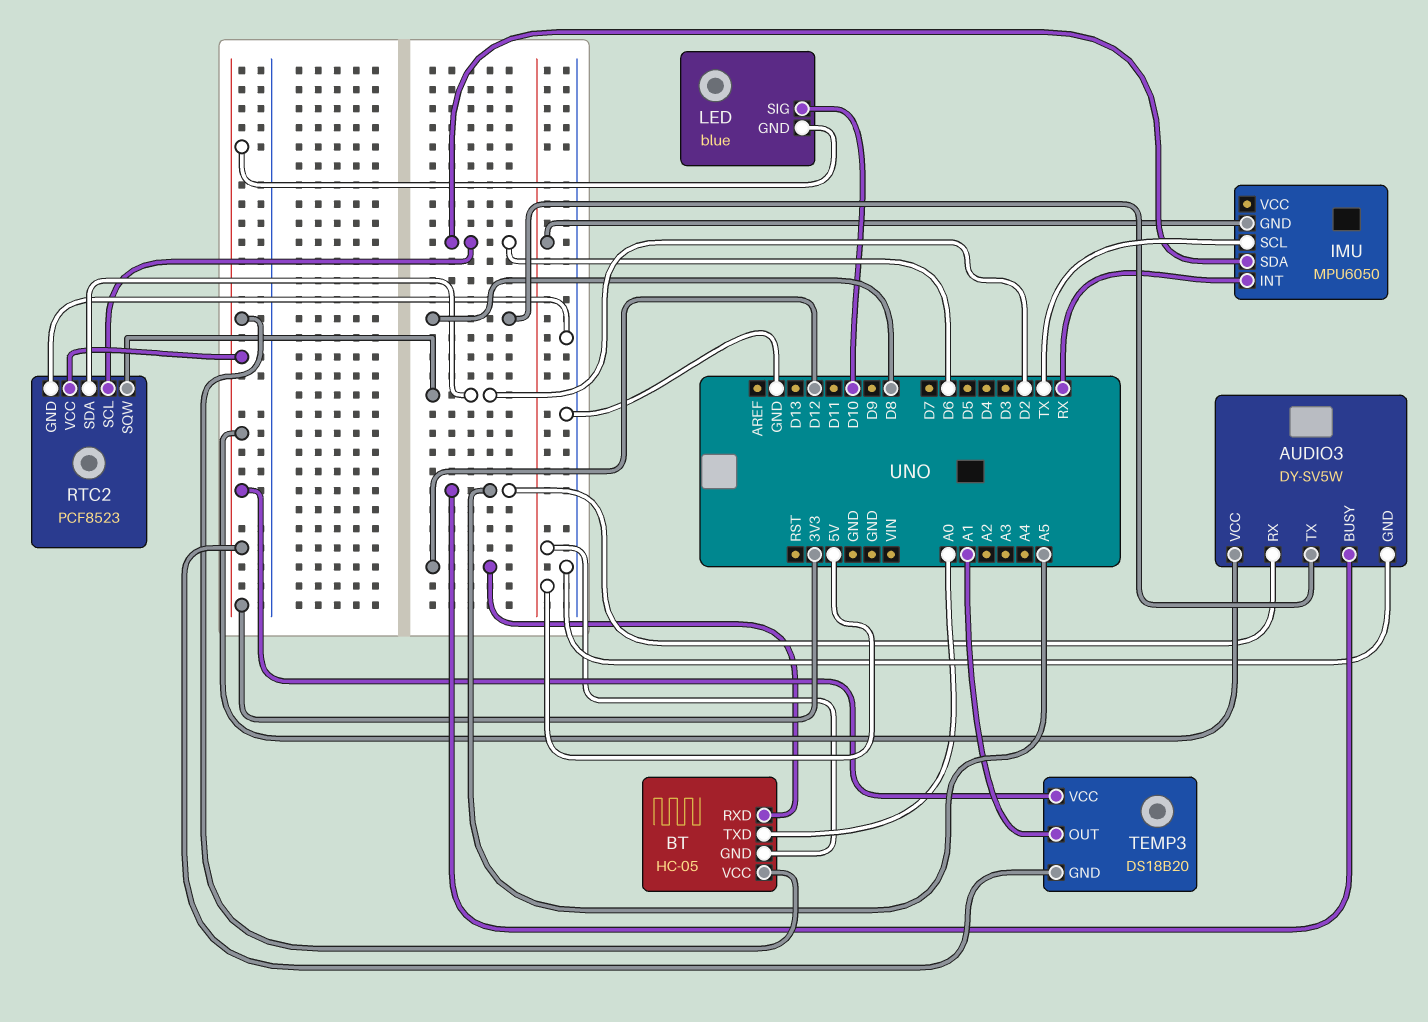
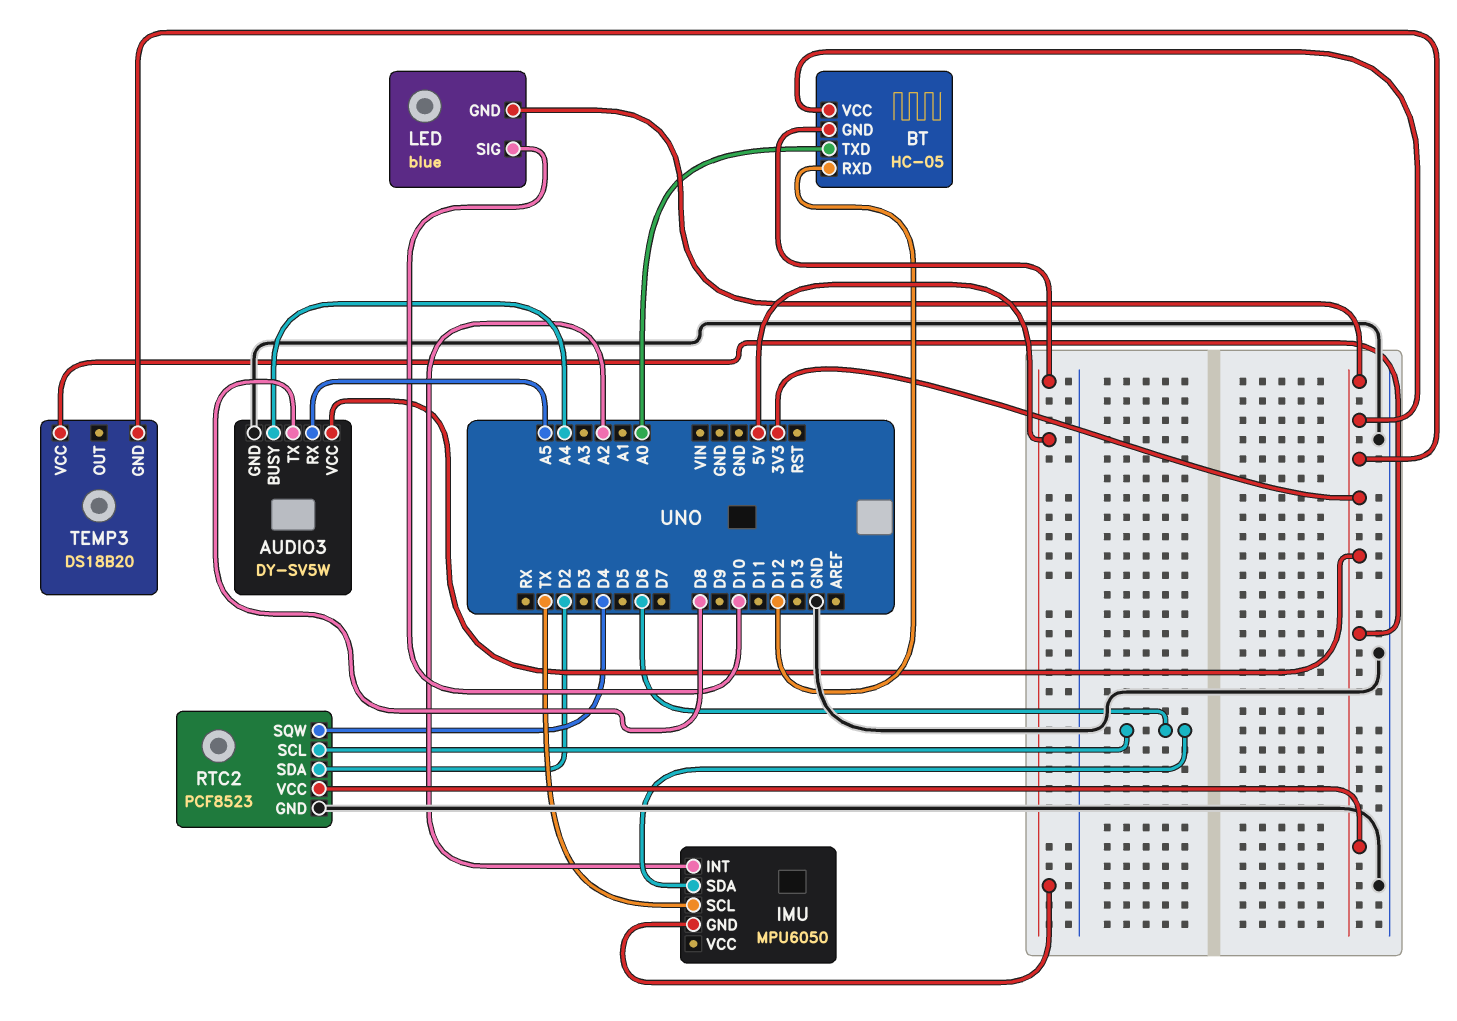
AUDIO3 pin BUSY: A5 -> A4
IMU pin INT: RX -> A2
RTC2 pin SQW: D2 -> D4
TEMP3 pin OUT: A1 -> none

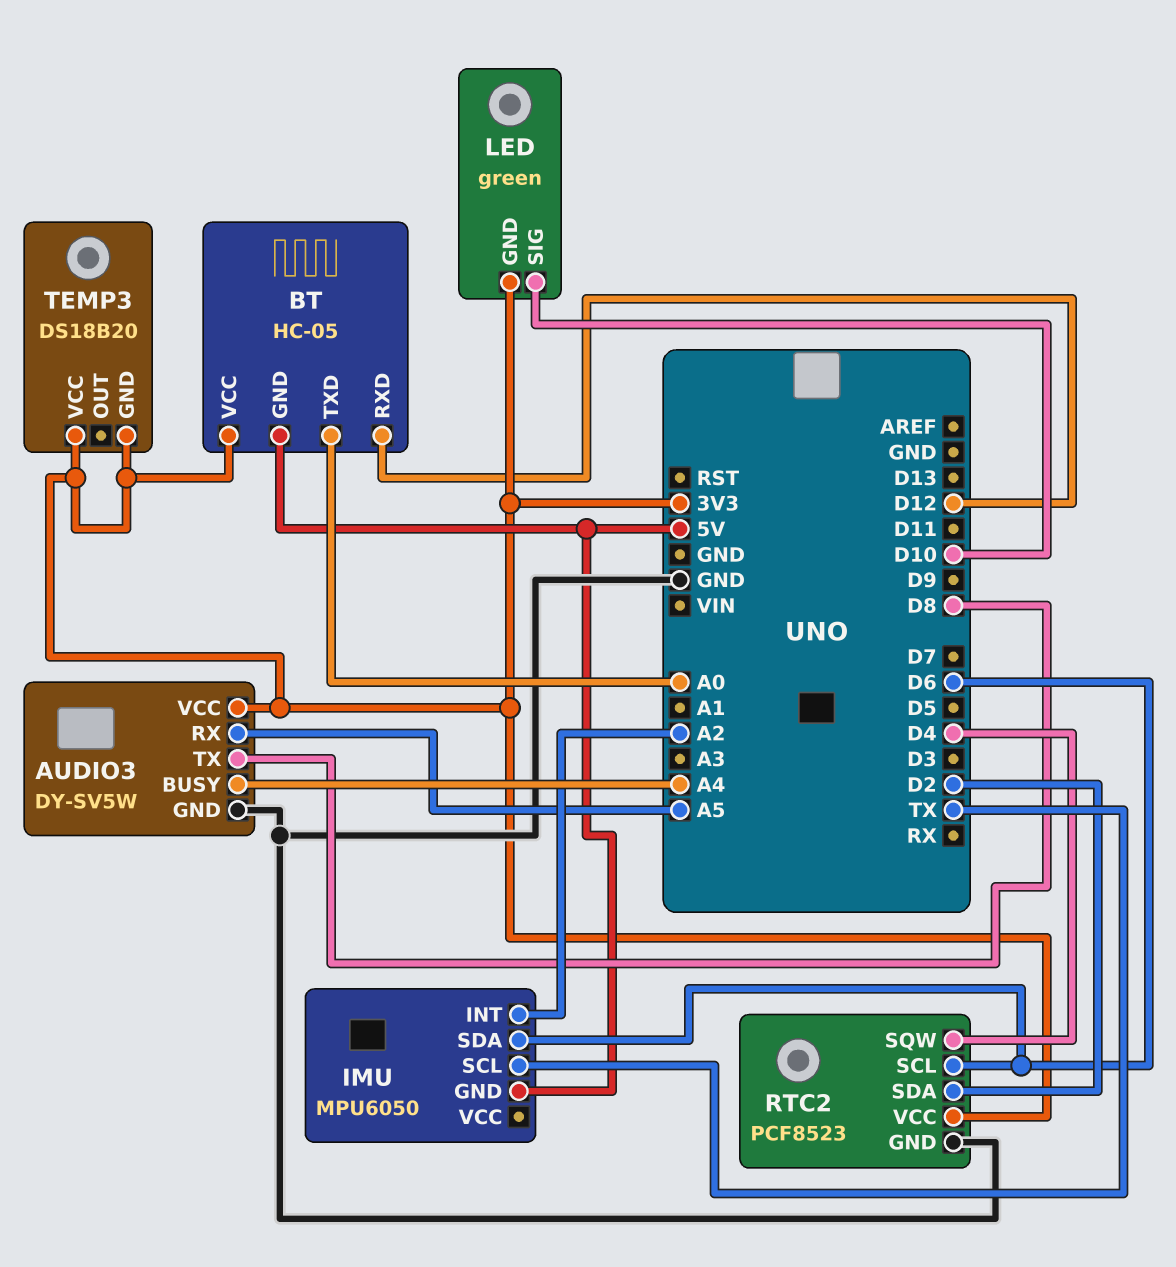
LED: blue -> green

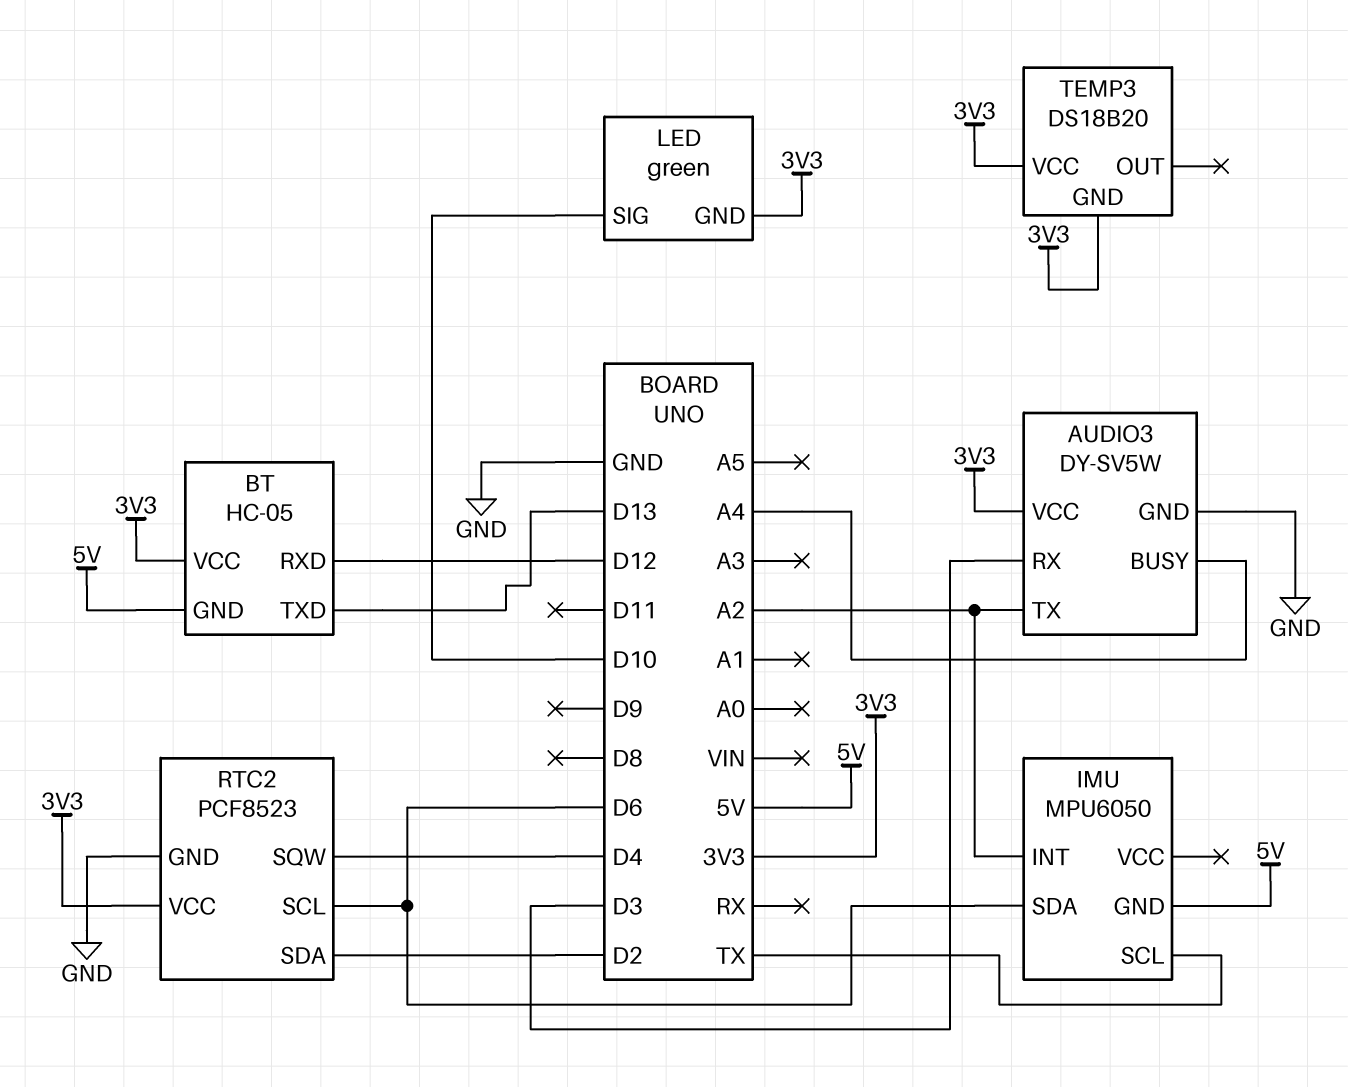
AUDIO3 pin RX: A5 -> D3
AUDIO3 pin TX: D8 -> A2
BT pin TXD: A0 -> D13

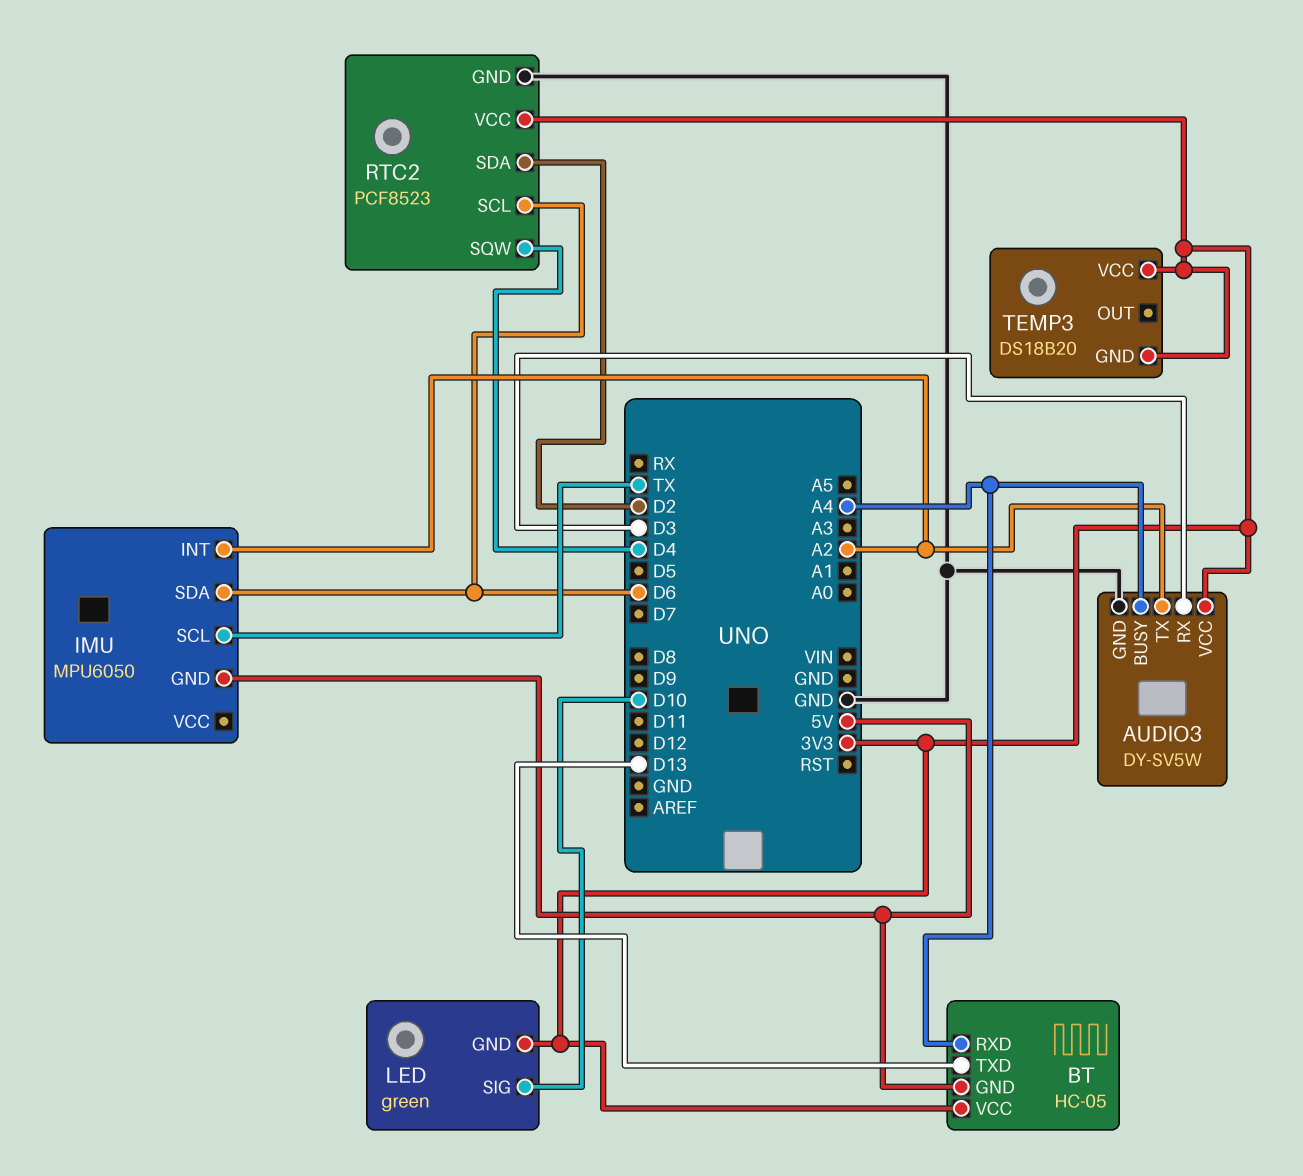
BT pin RXD: D12 -> A4

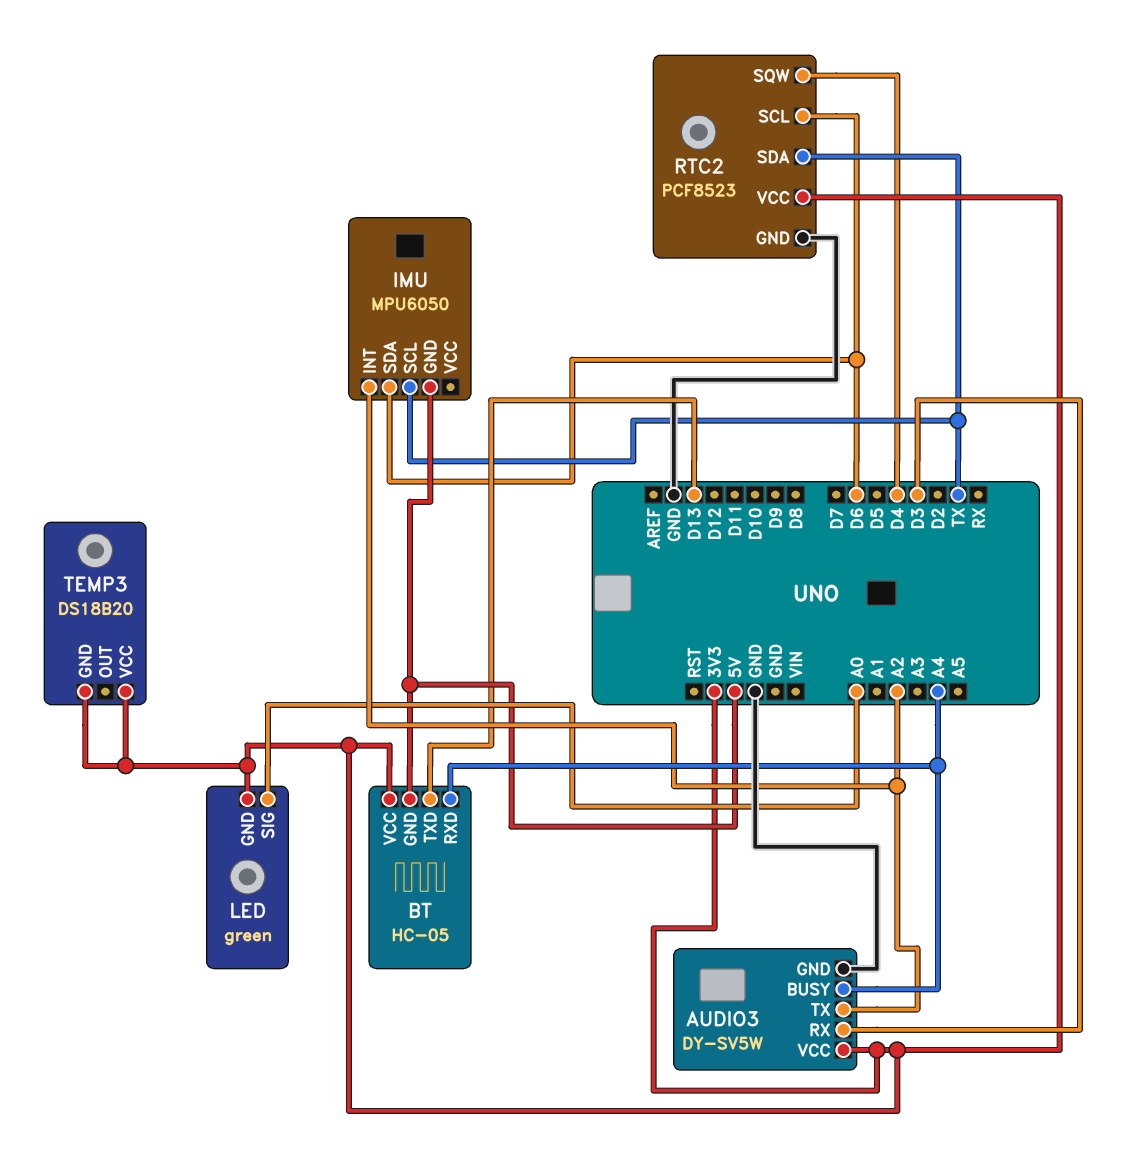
LED pin SIG: D10 -> A0
RTC2 pin SDA: D2 -> TX

